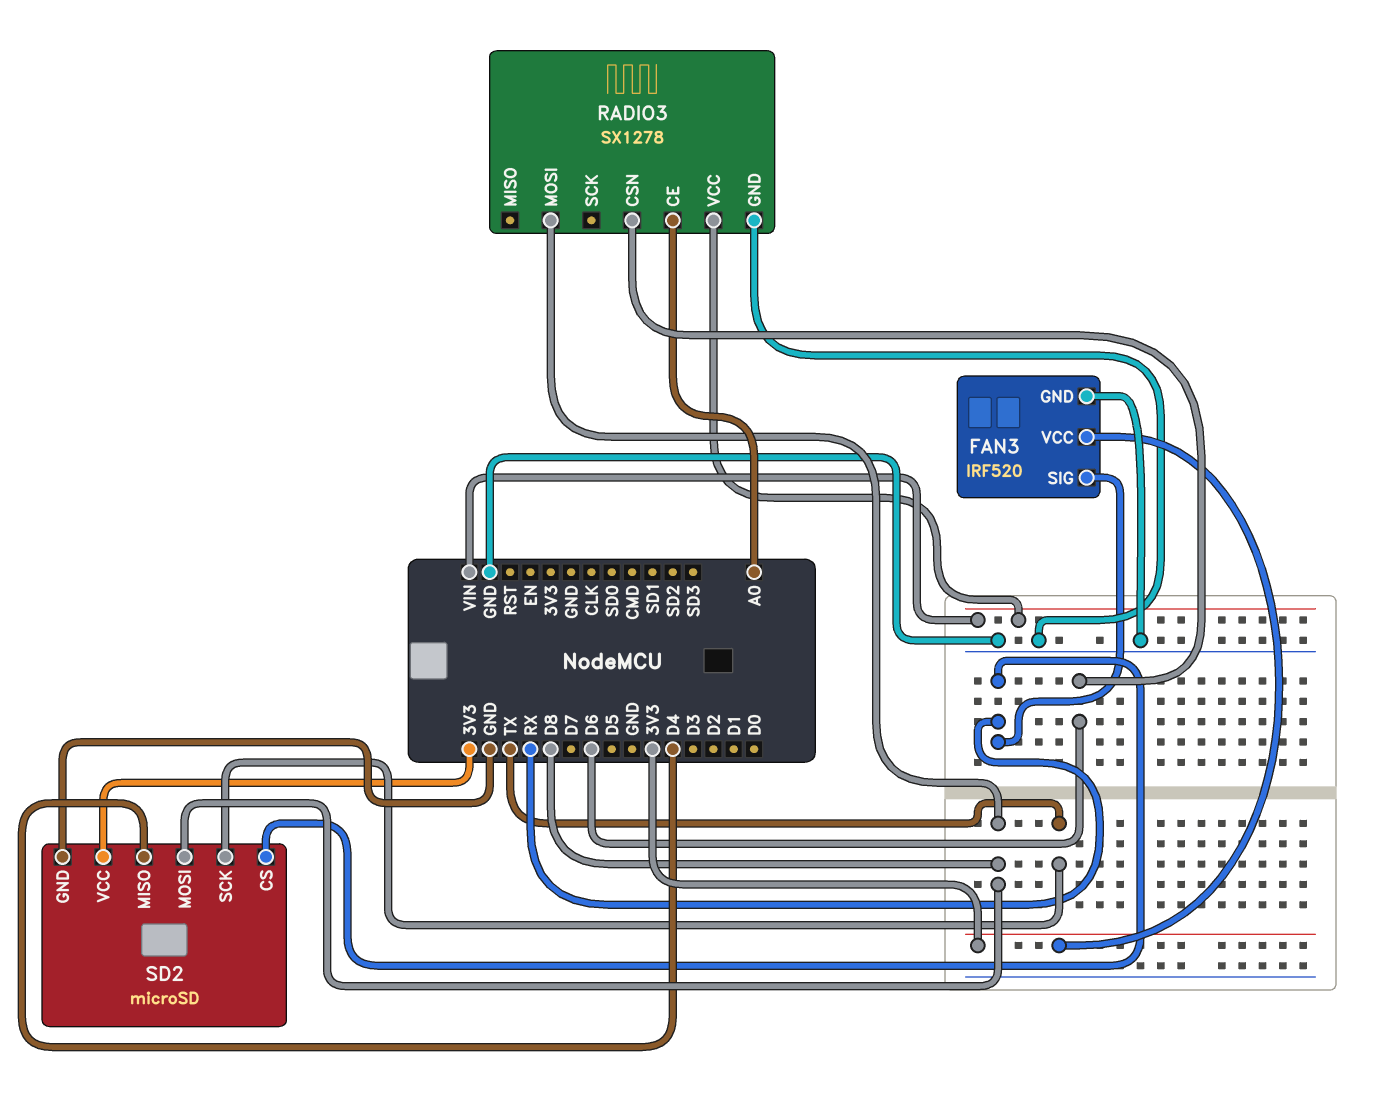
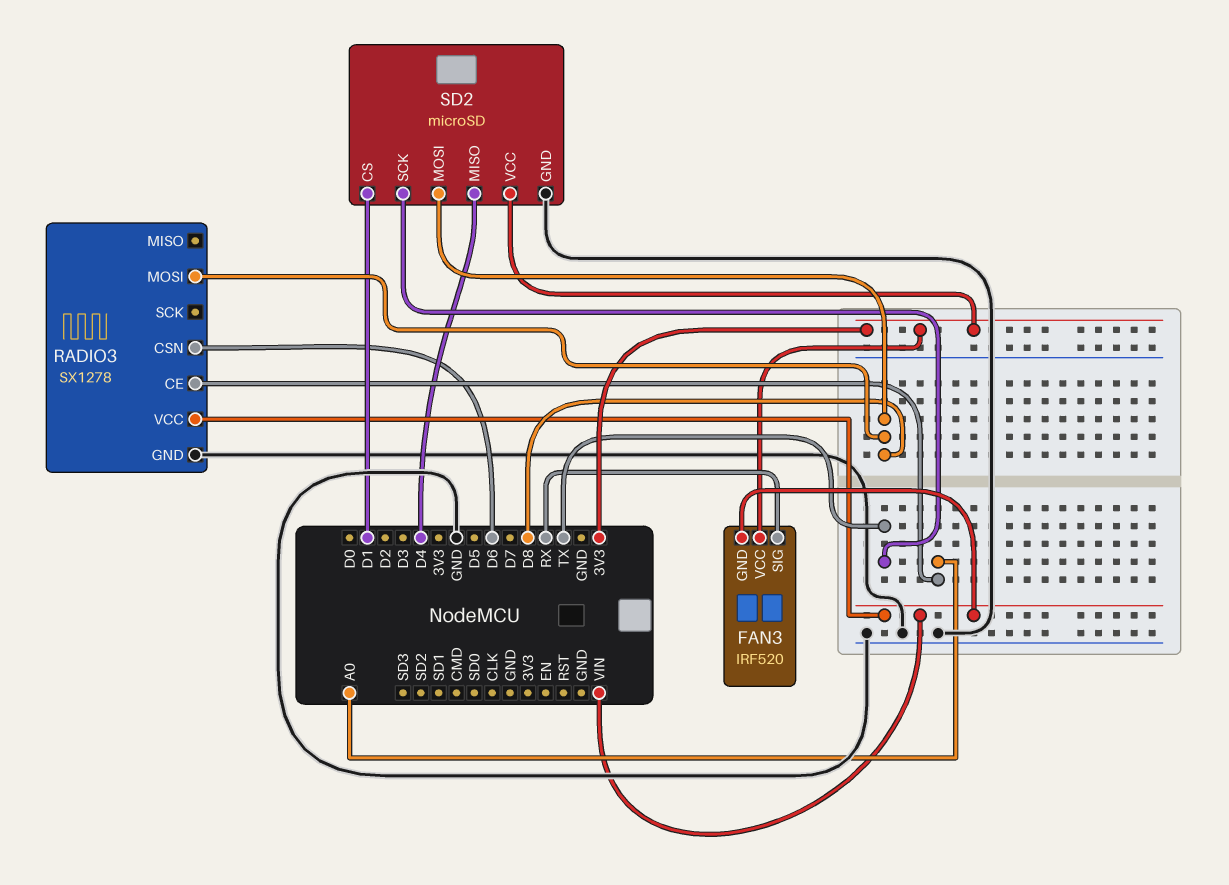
FAN3 pin GND: GND -> VIN
SD2 pin CS: RX -> D1

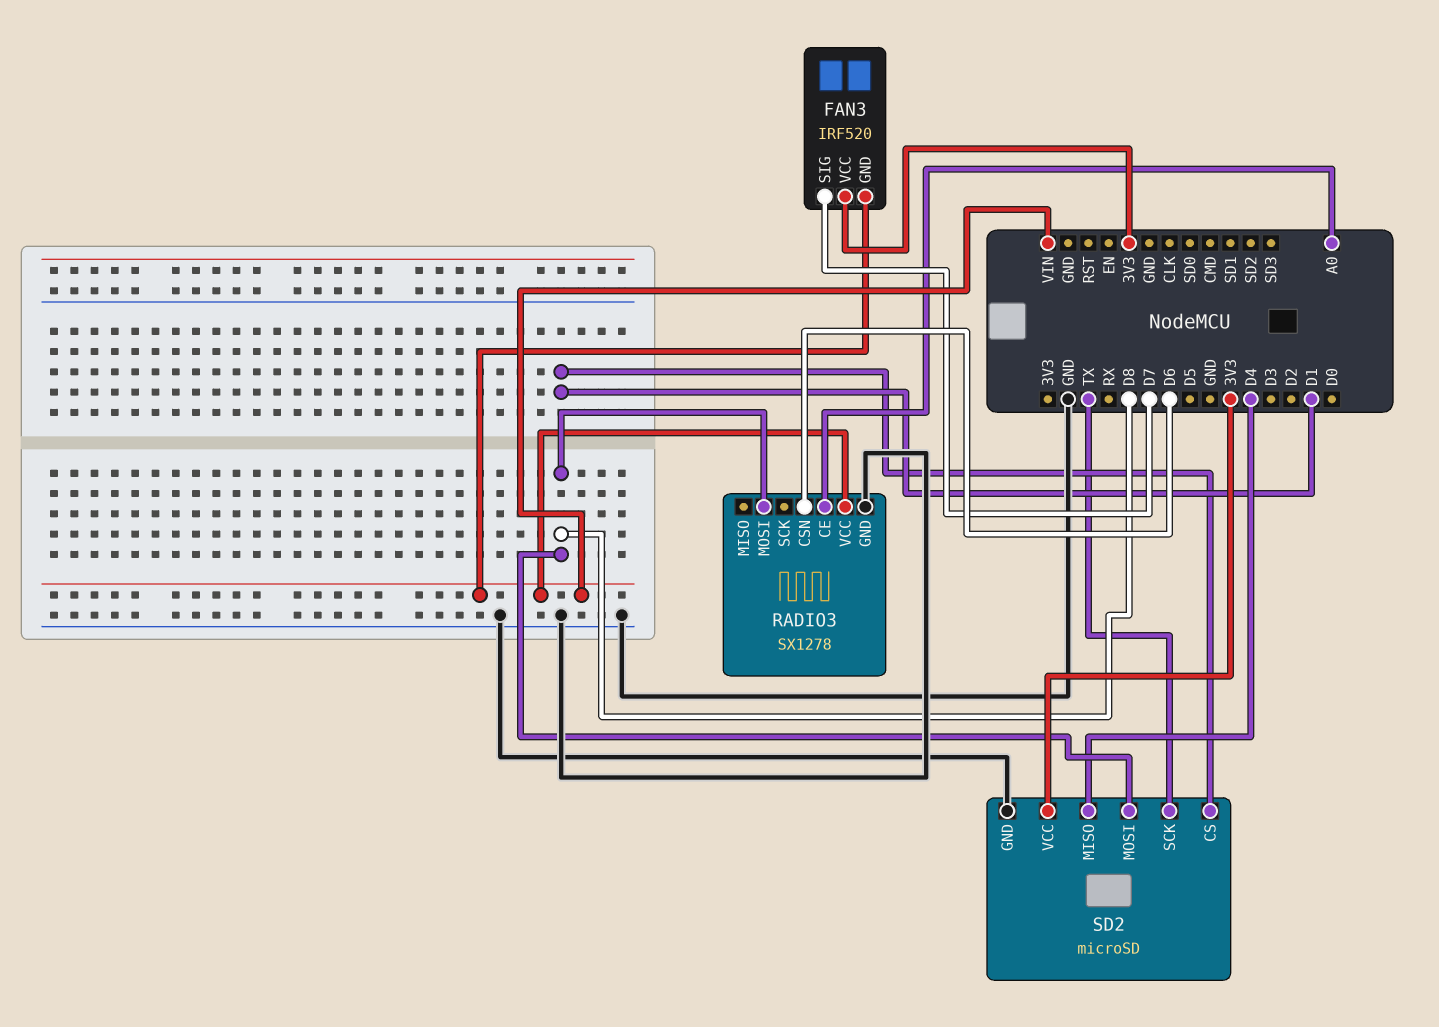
FAN3 pin SIG: RX -> D7

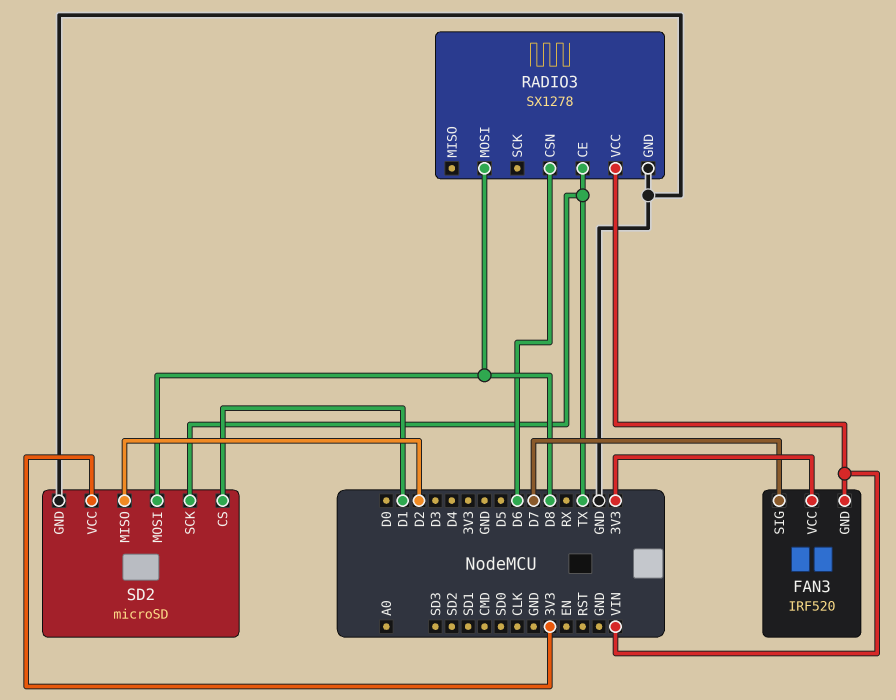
RADIO3 pin CE: A0 -> TX
SD2 pin MISO: D4 -> D2

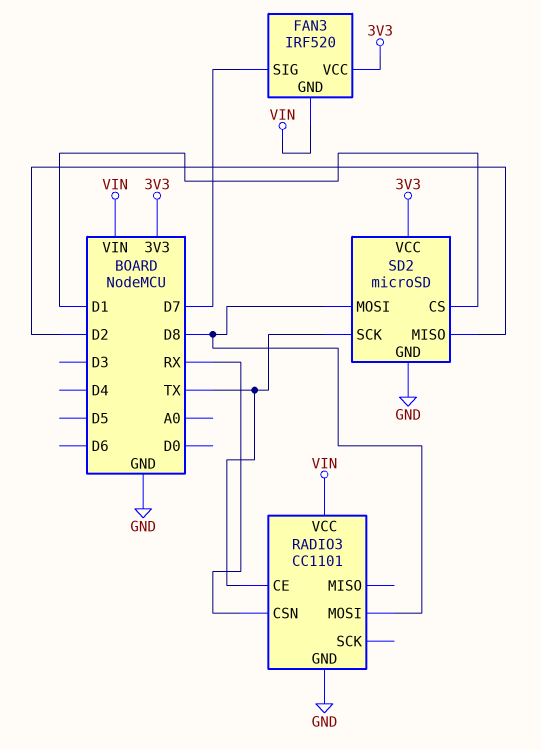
RADIO3: SX1278 -> CC1101
RADIO3 pin CSN: D6 -> RX

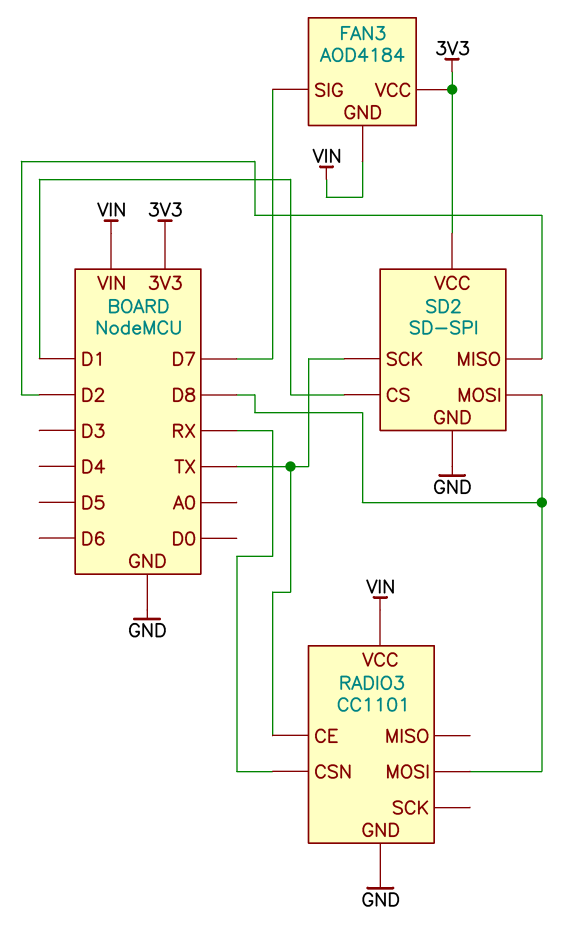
FAN3: IRF520 -> AOD4184
SD2: microSD -> SD-SPI

